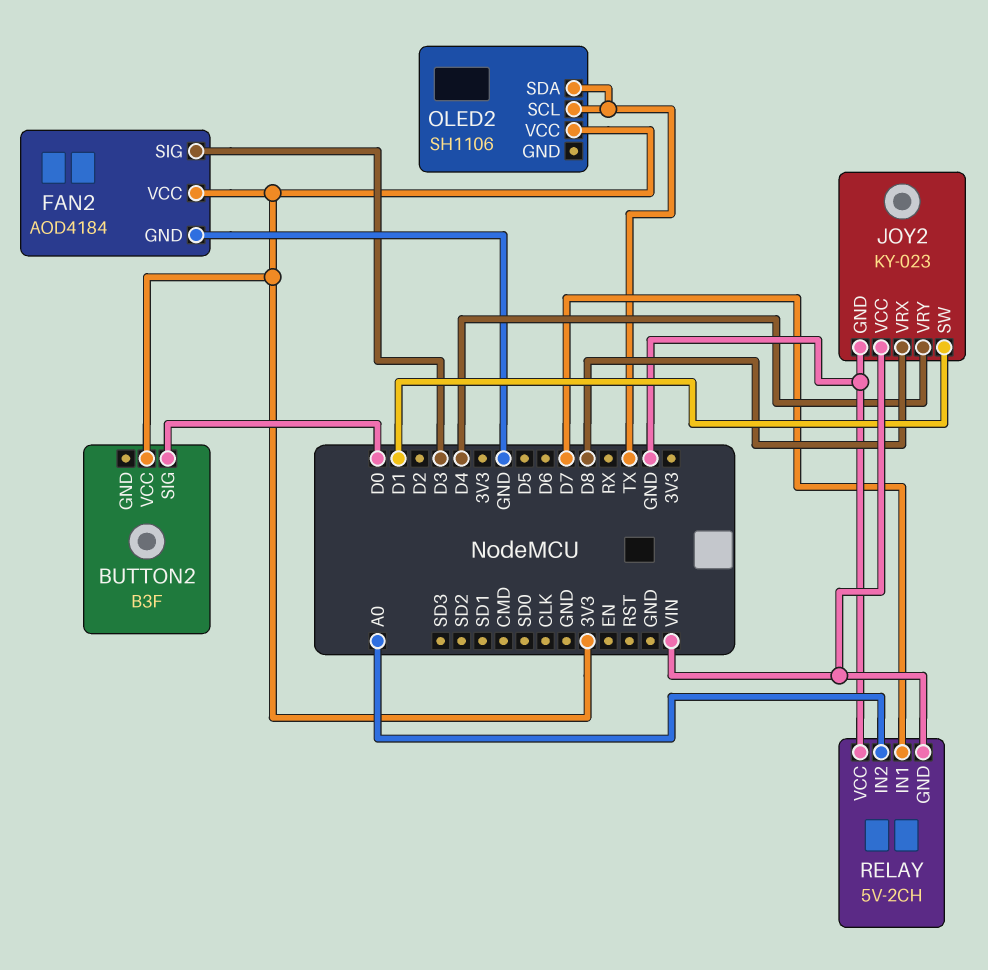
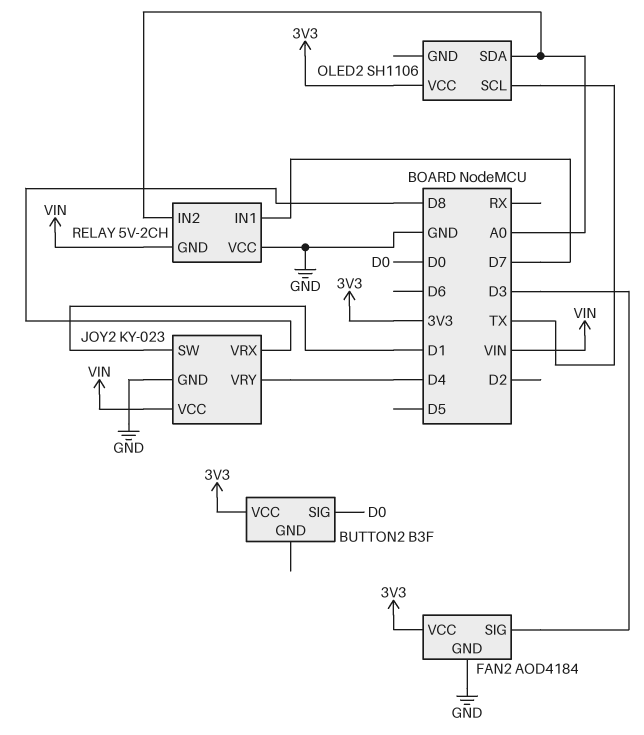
OLED2 pin SDA: TX -> A0

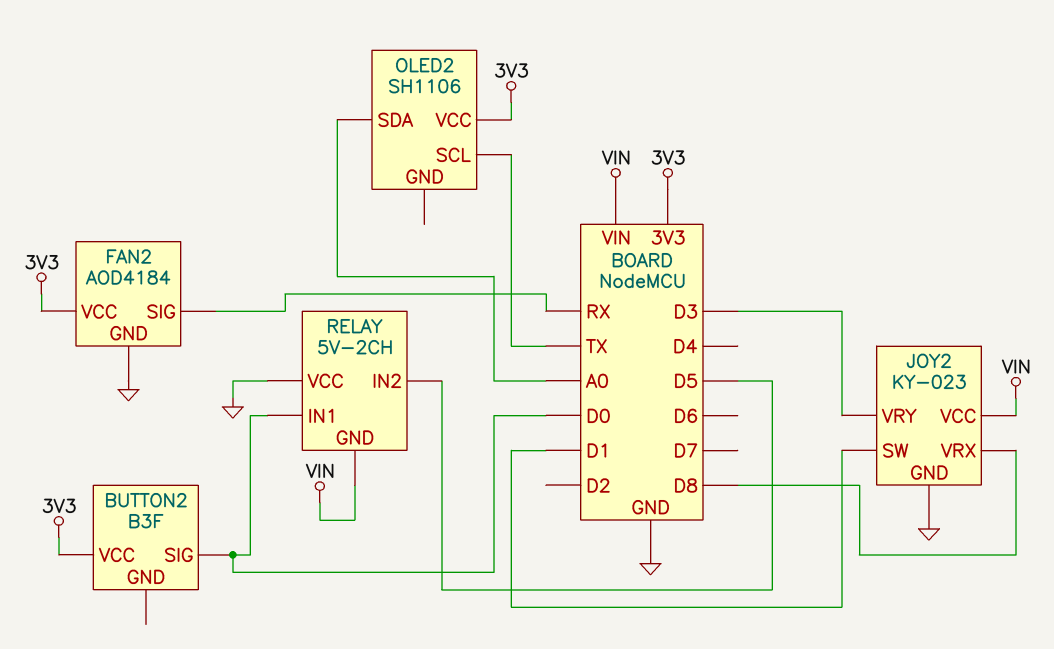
FAN2 pin SIG: D3 -> RX
JOY2 pin VRY: D4 -> D3
RELAY pin IN1: D7 -> D0
RELAY pin IN2: A0 -> D5

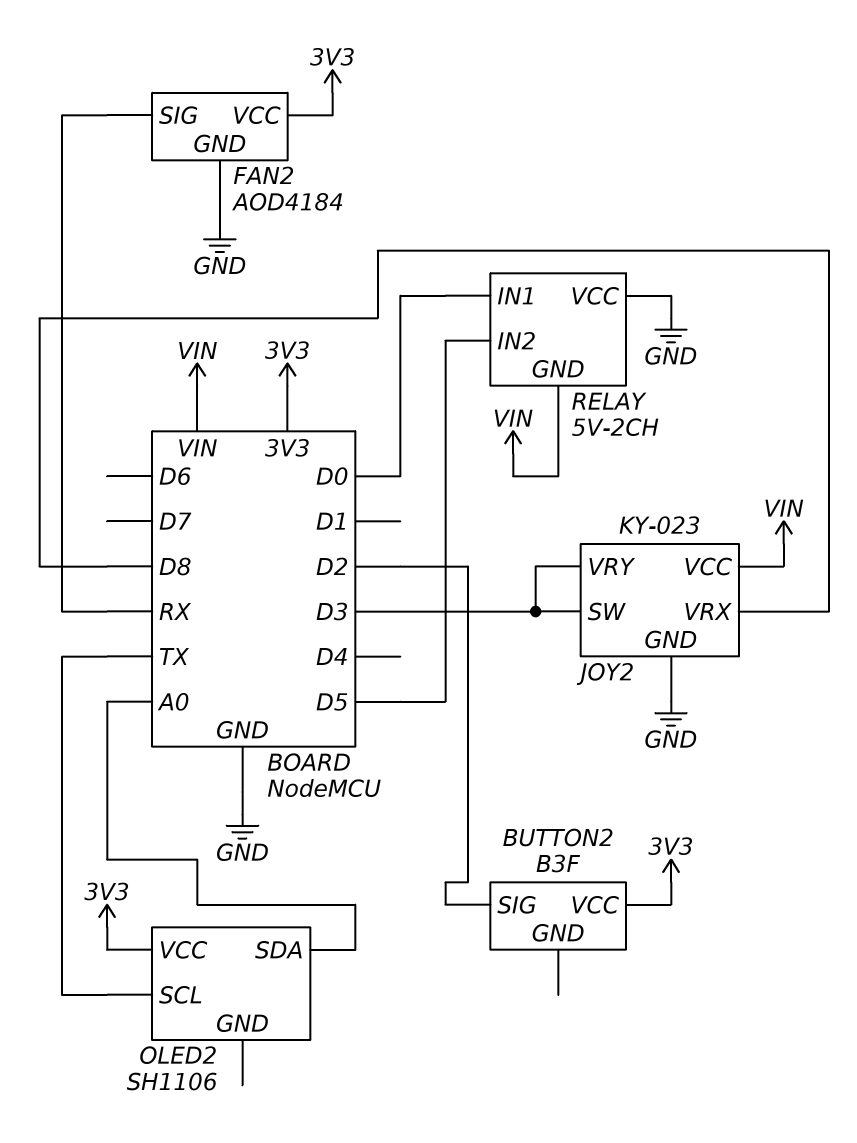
BUTTON2 pin SIG: D0 -> D2
JOY2 pin SW: D1 -> D3

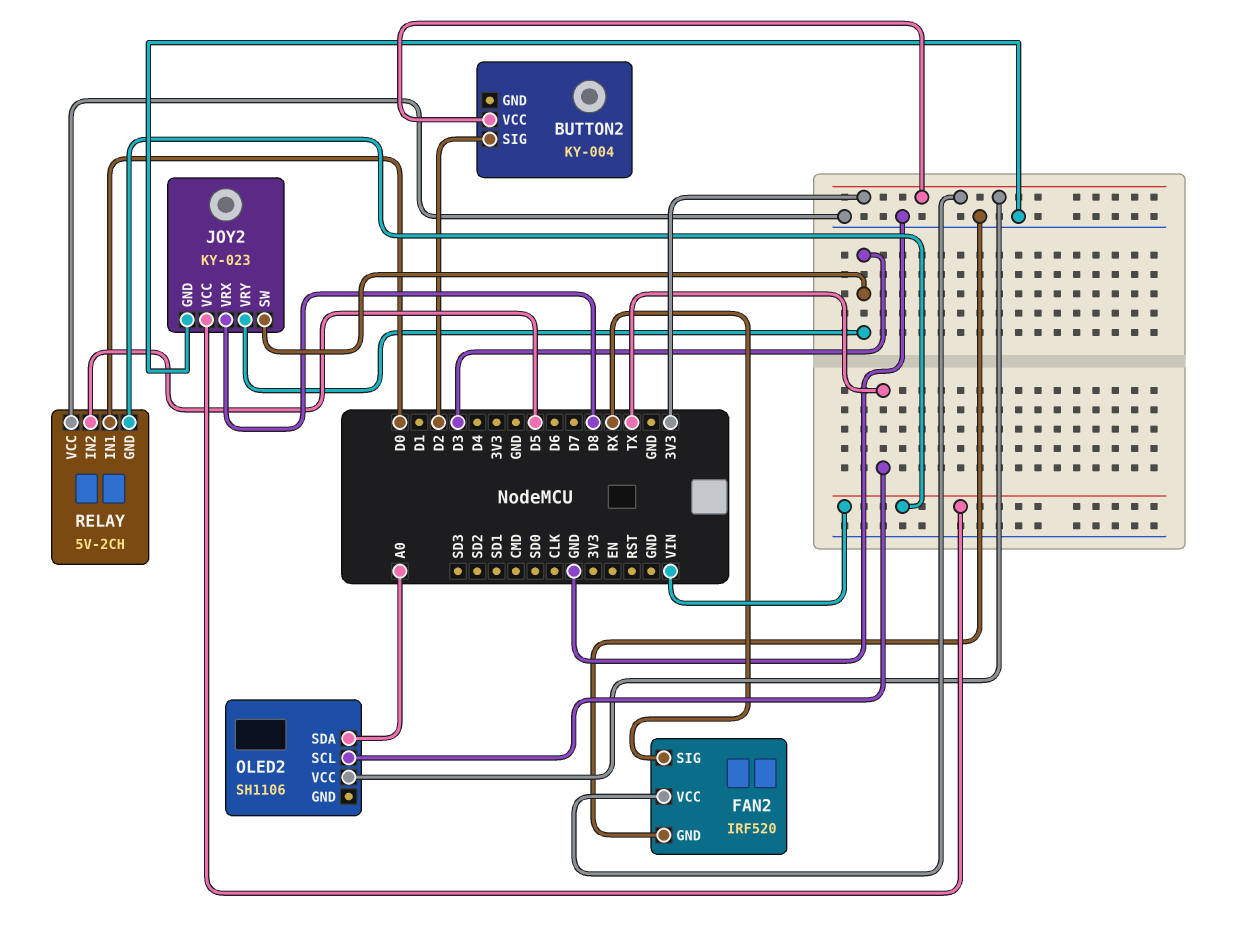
BUTTON2: B3F -> KY-004
FAN2: AOD4184 -> IRF520

